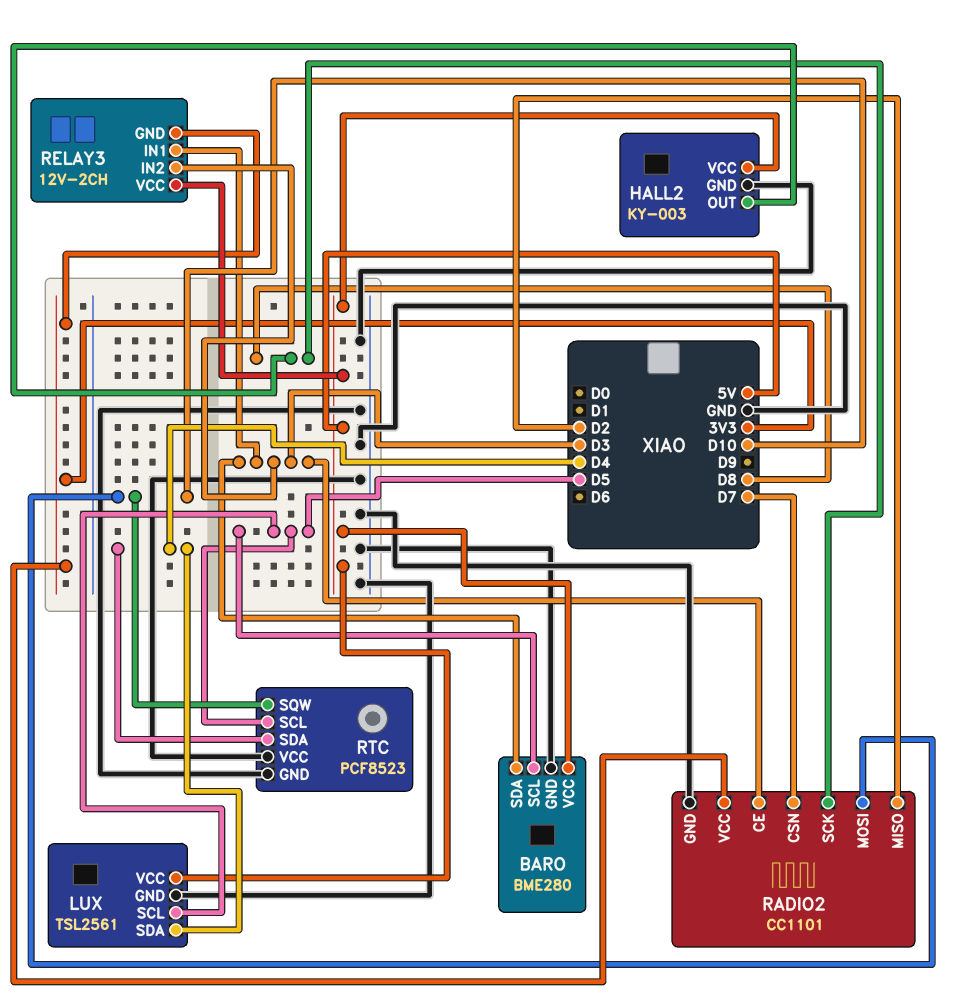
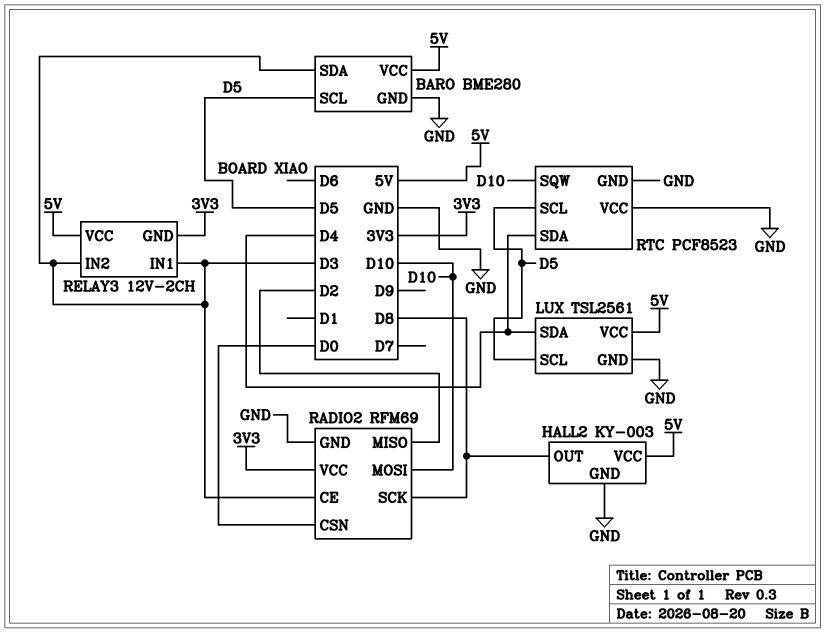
RADIO2: CC1101 -> RFM69
RADIO2 pin CSN: D7 -> D0

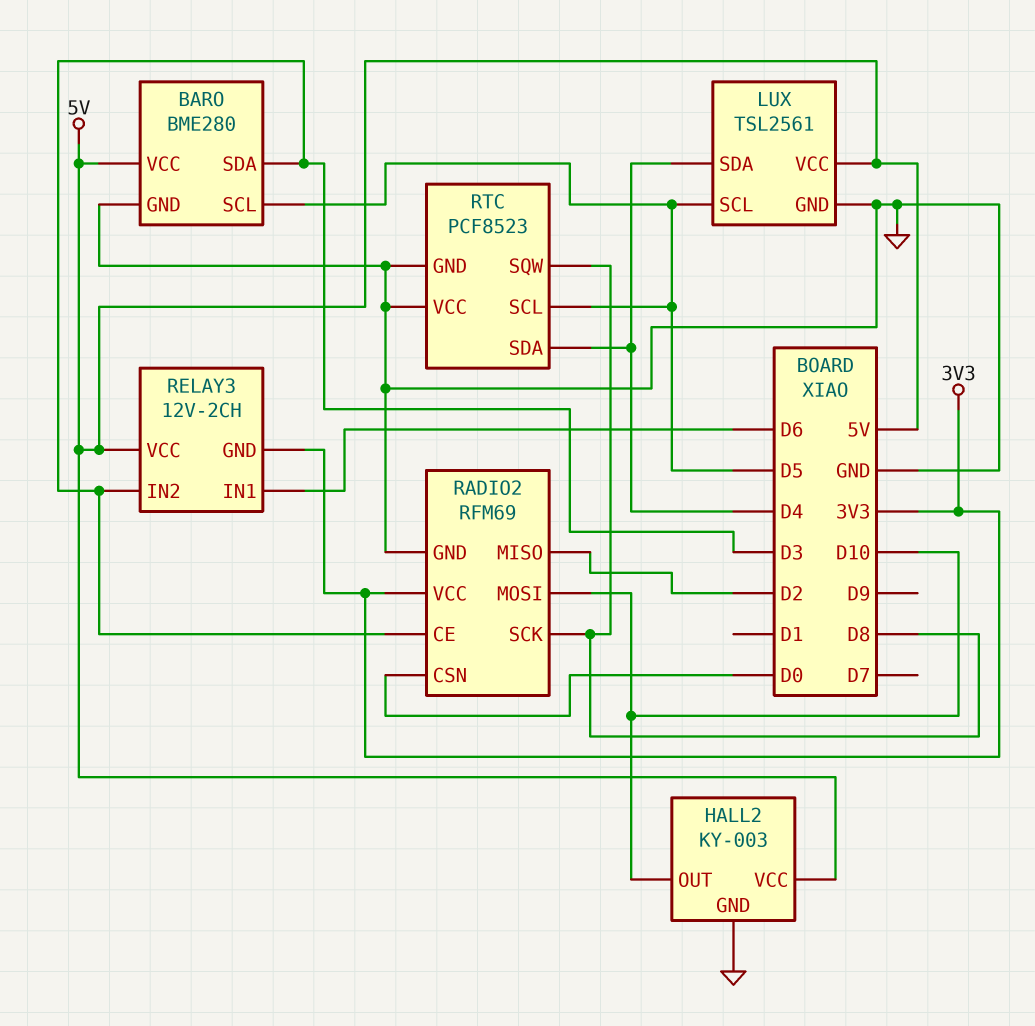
HALL2 pin OUT: D8 -> D10
RELAY3 pin IN1: D3 -> D6
RTC pin SQW: D10 -> D8

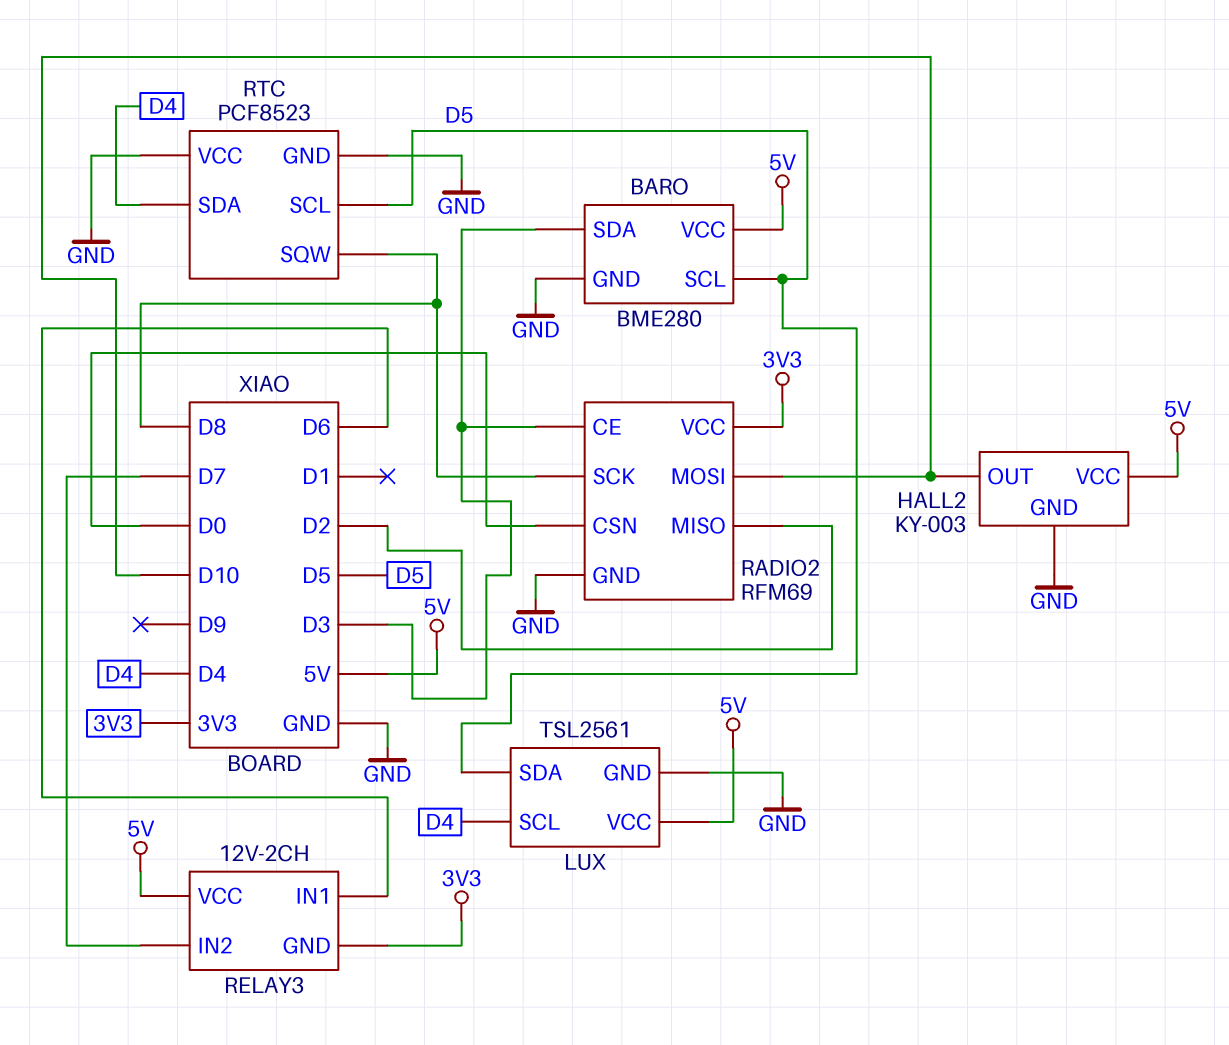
LUX pin SCL: D5 -> D4
LUX pin SDA: D4 -> D5
RELAY3 pin IN2: D3 -> D7

